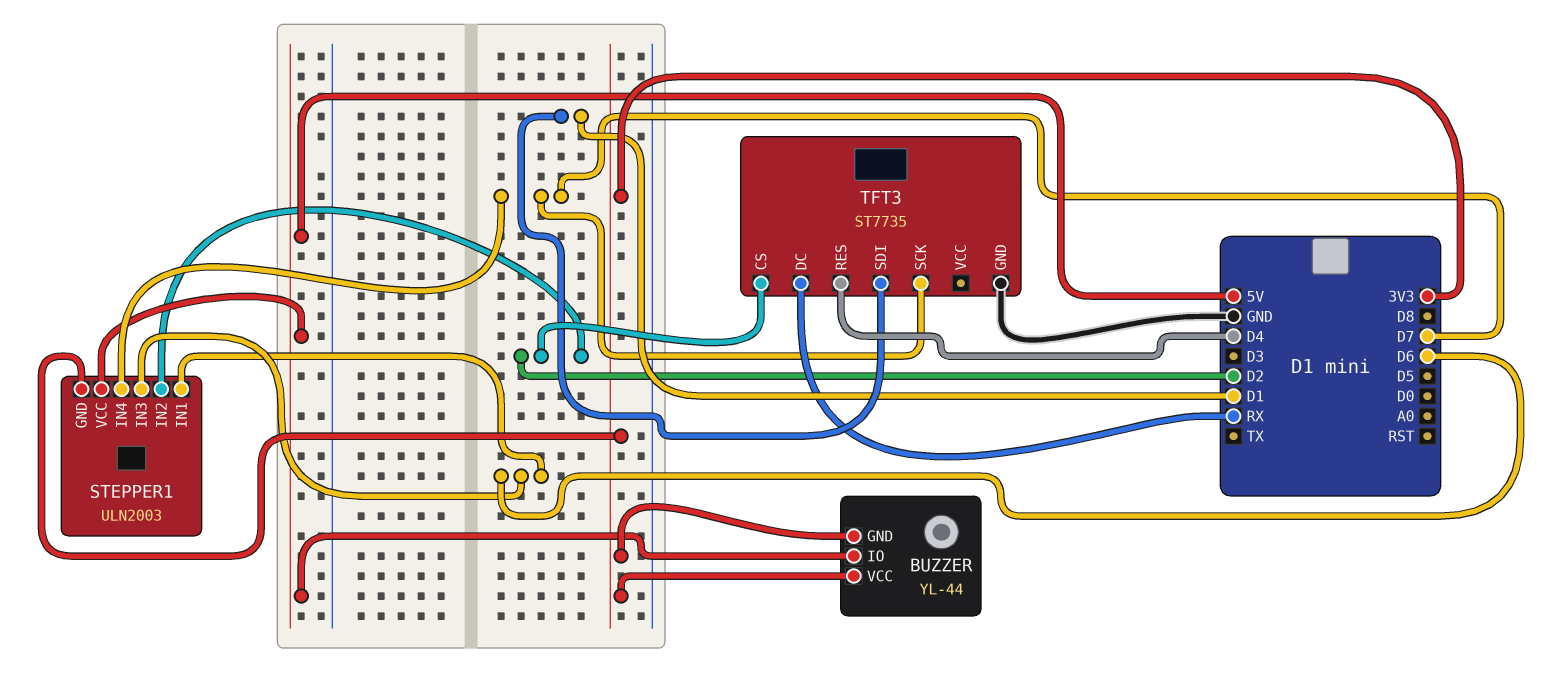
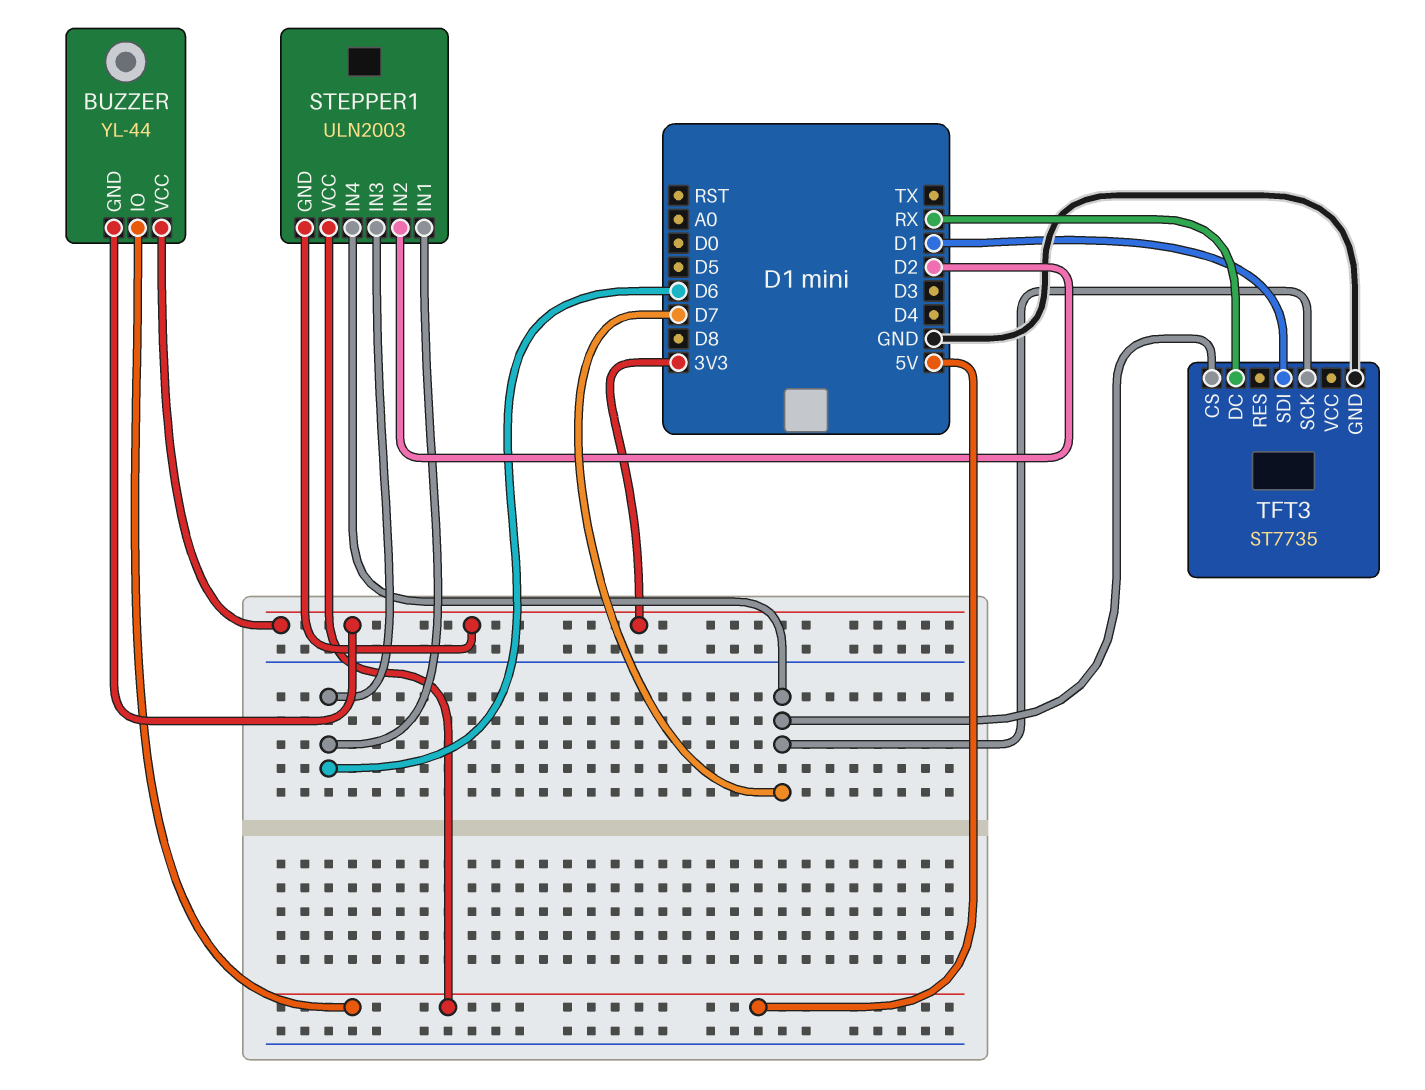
TFT3 pin CS: D2 -> D7
TFT3 pin RES: D4 -> none

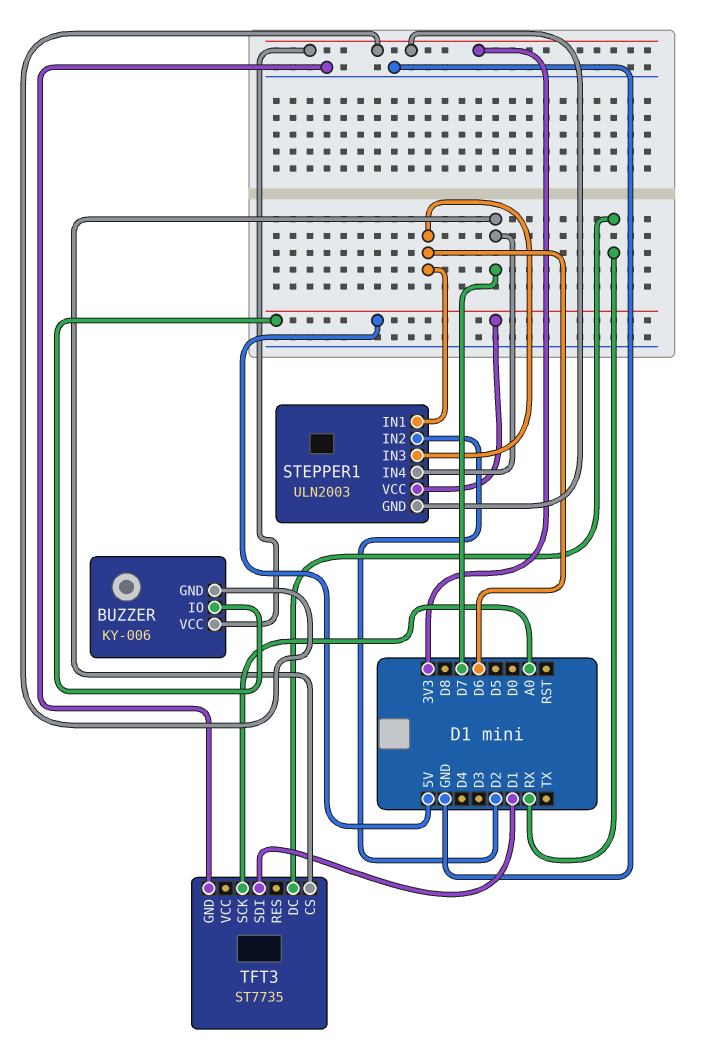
BUZZER: YL-44 -> KY-006
TFT3 pin SCK: D7 -> A0

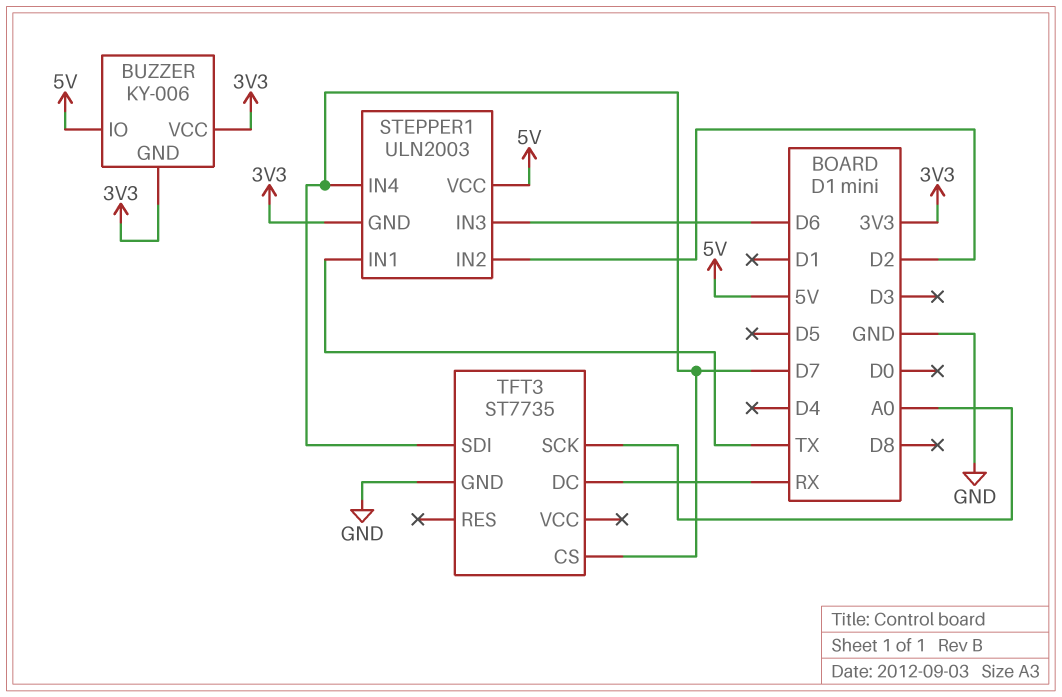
STEPPER1 pin IN1: D6 -> TX
TFT3 pin SDI: D1 -> D7

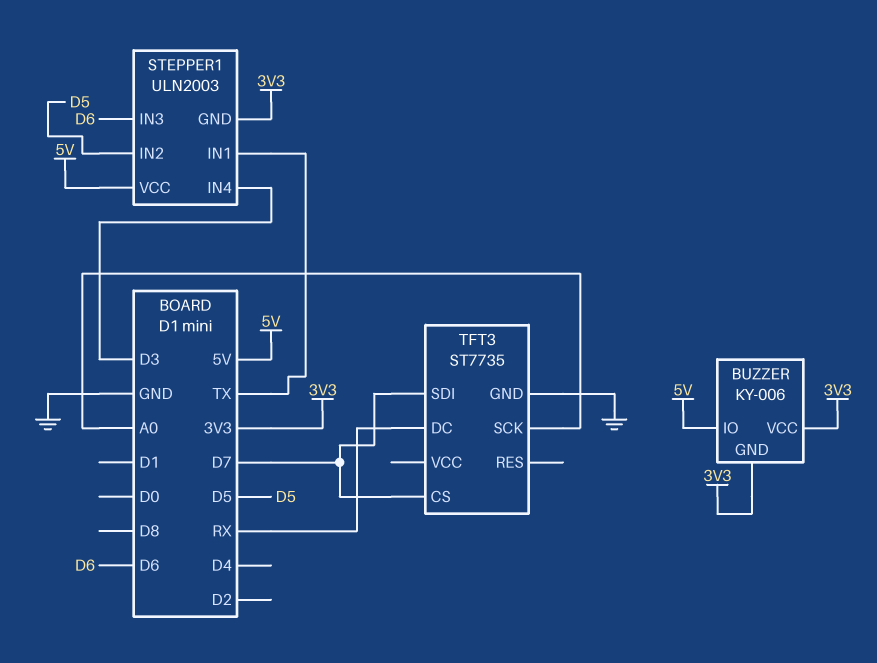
STEPPER1 pin IN2: D2 -> D5
STEPPER1 pin IN4: D7 -> D3

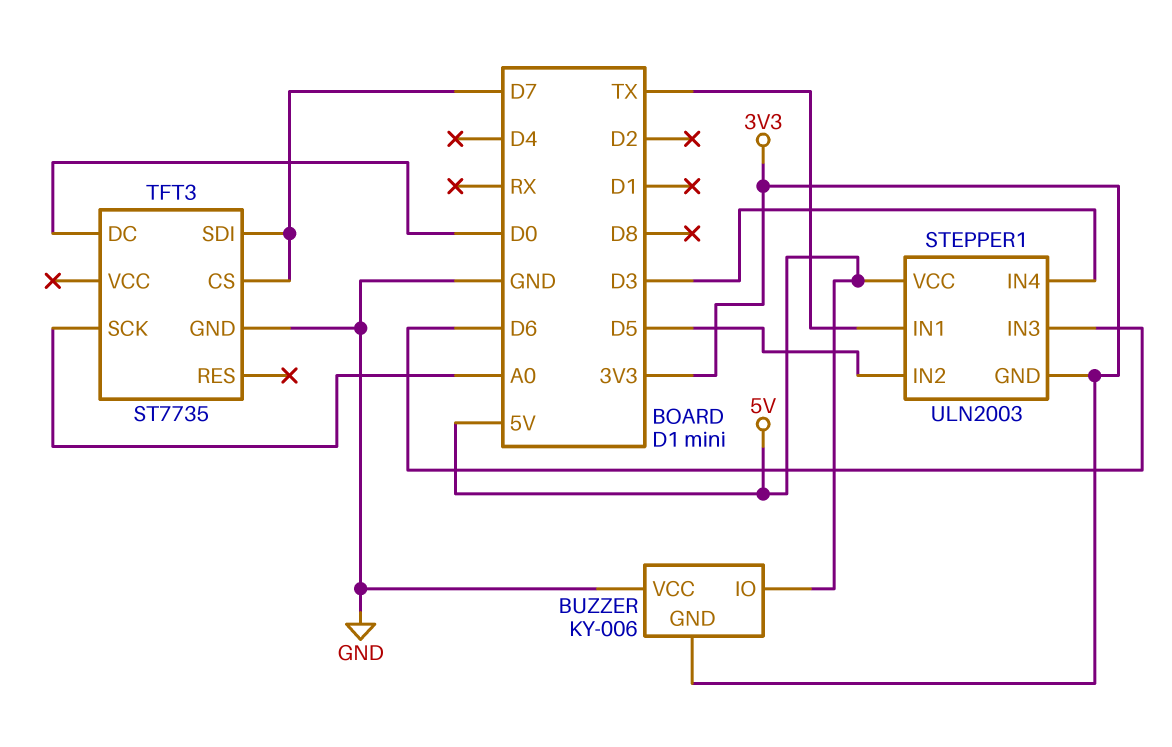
BUZZER pin VCC: 3V3 -> GND
TFT3 pin DC: RX -> D0

